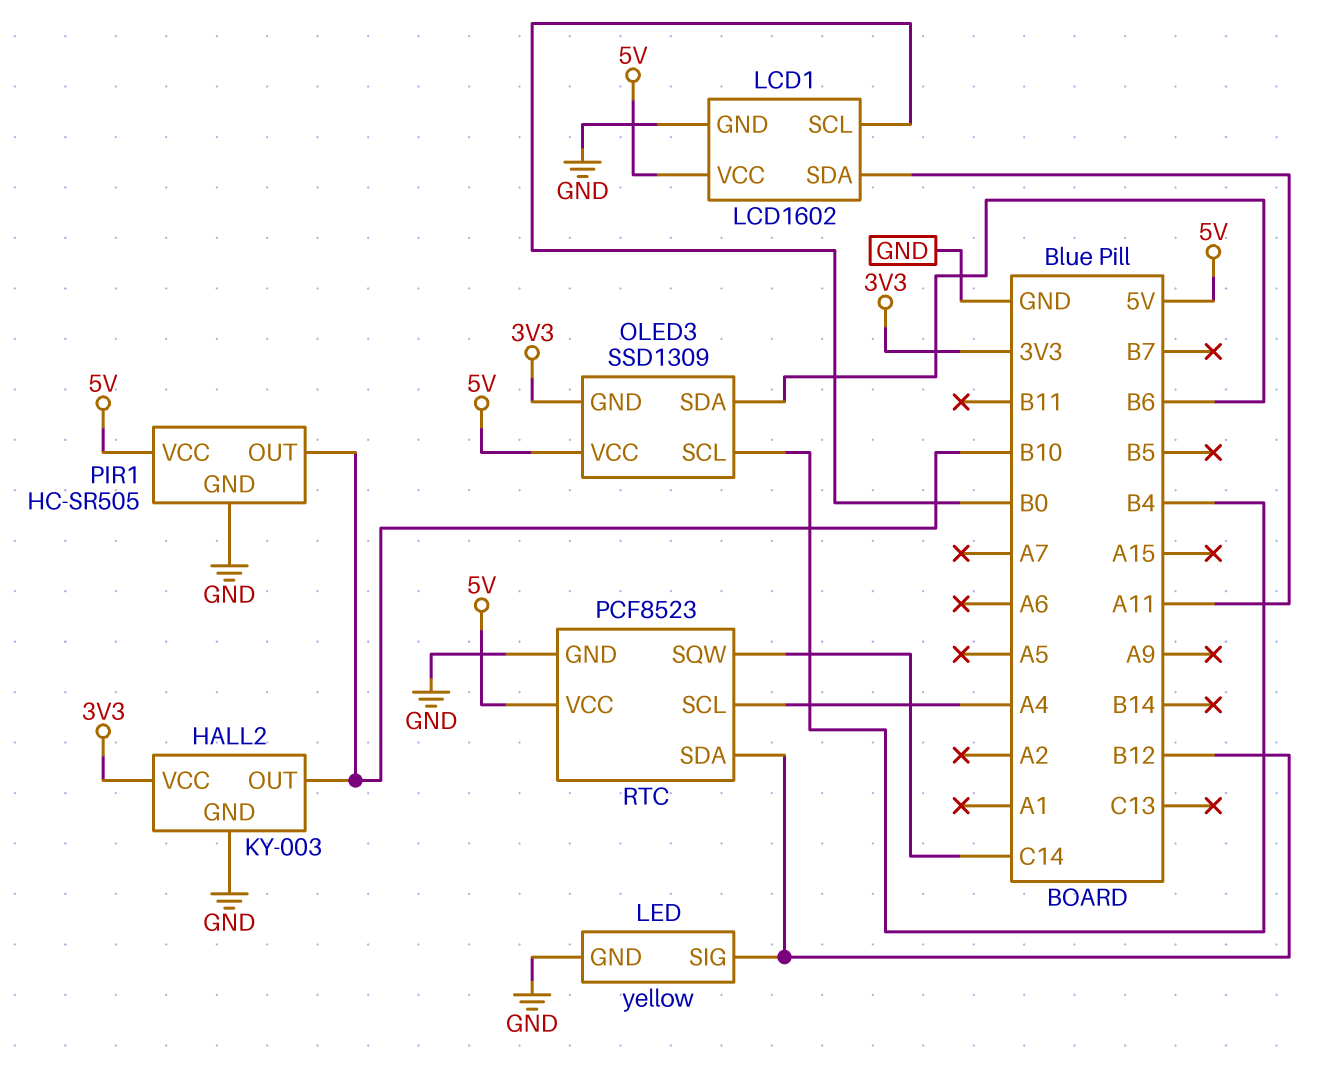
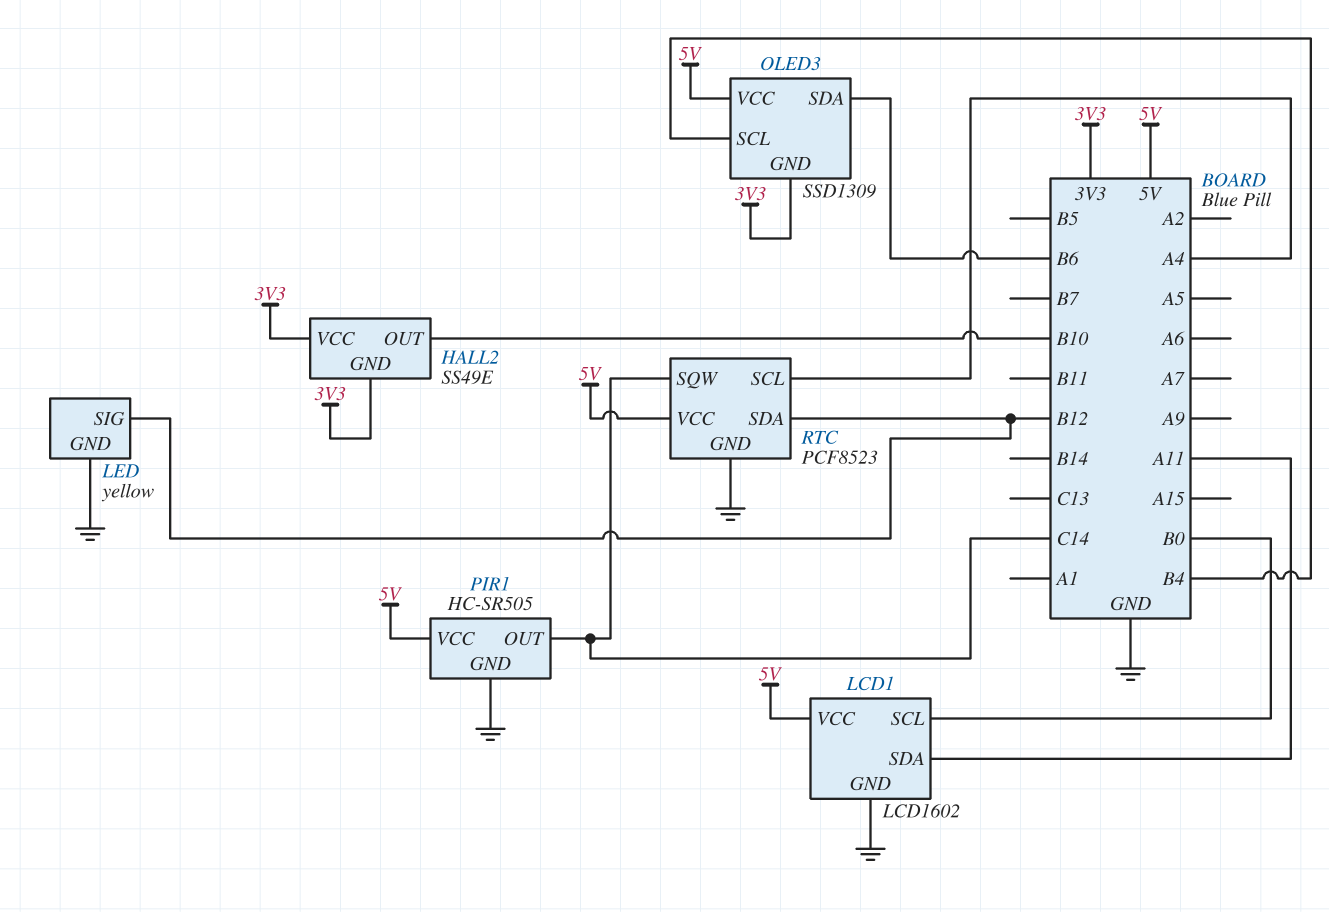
HALL2: KY-003 -> SS49E
HALL2 pin GND: GND -> 3V3
PIR1 pin OUT: B10 -> C14

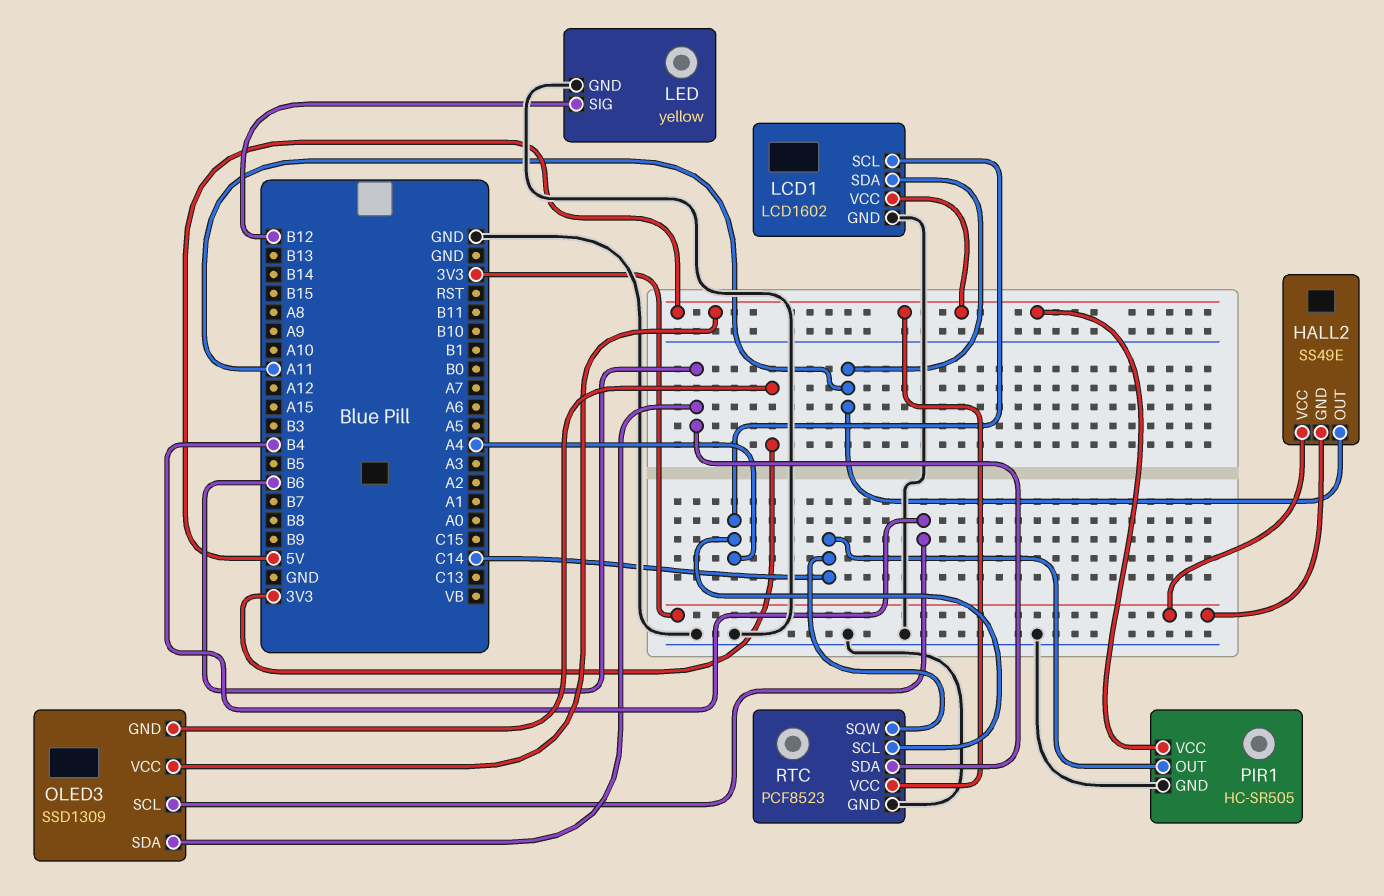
HALL2 pin OUT: B10 -> A11
LCD1 pin SCL: B0 -> A4
RTC pin SDA: B12 -> B6

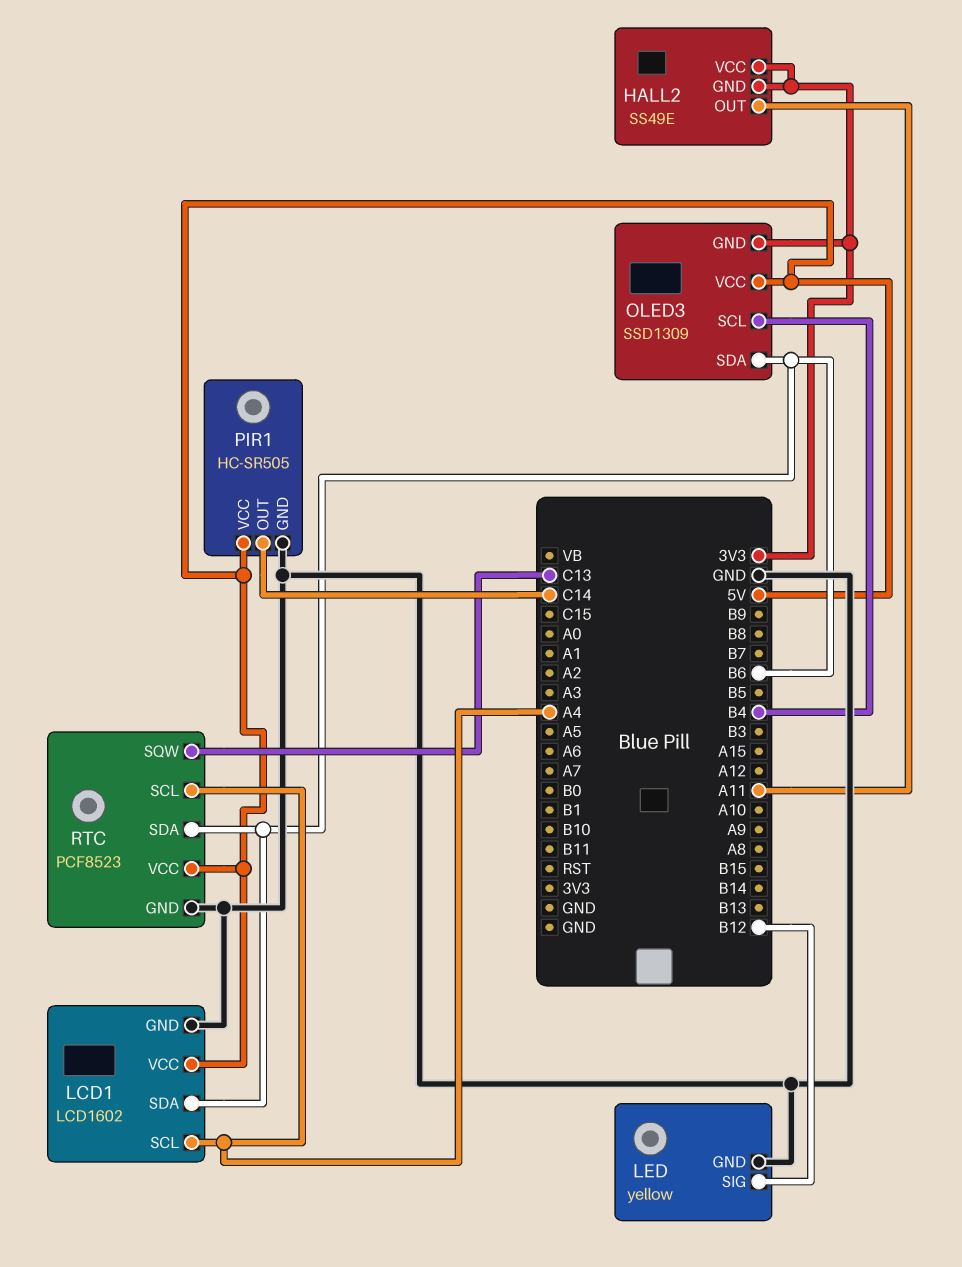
LCD1 pin SDA: A11 -> B6
RTC pin SQW: C14 -> C13

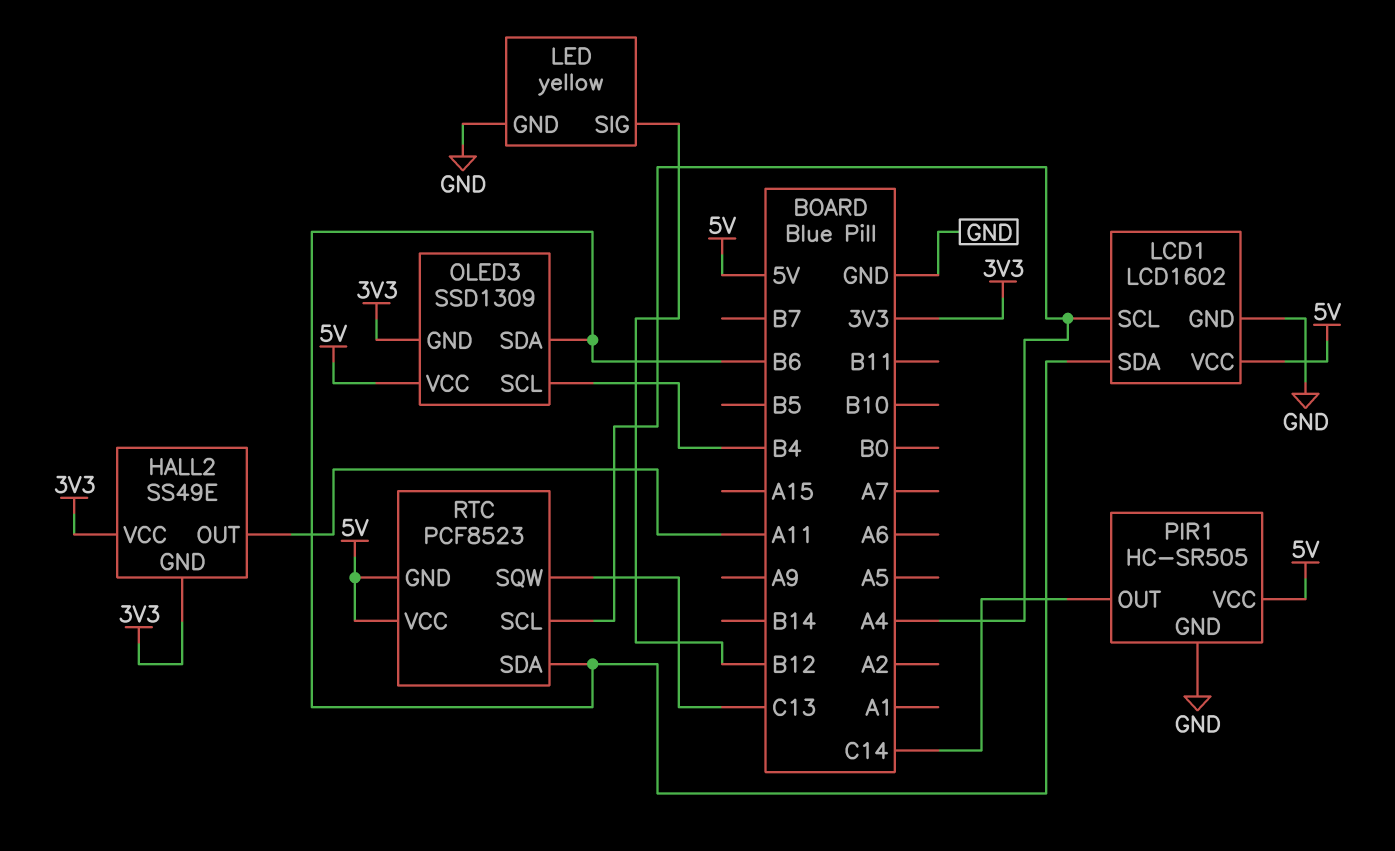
RTC pin GND: GND -> 5V

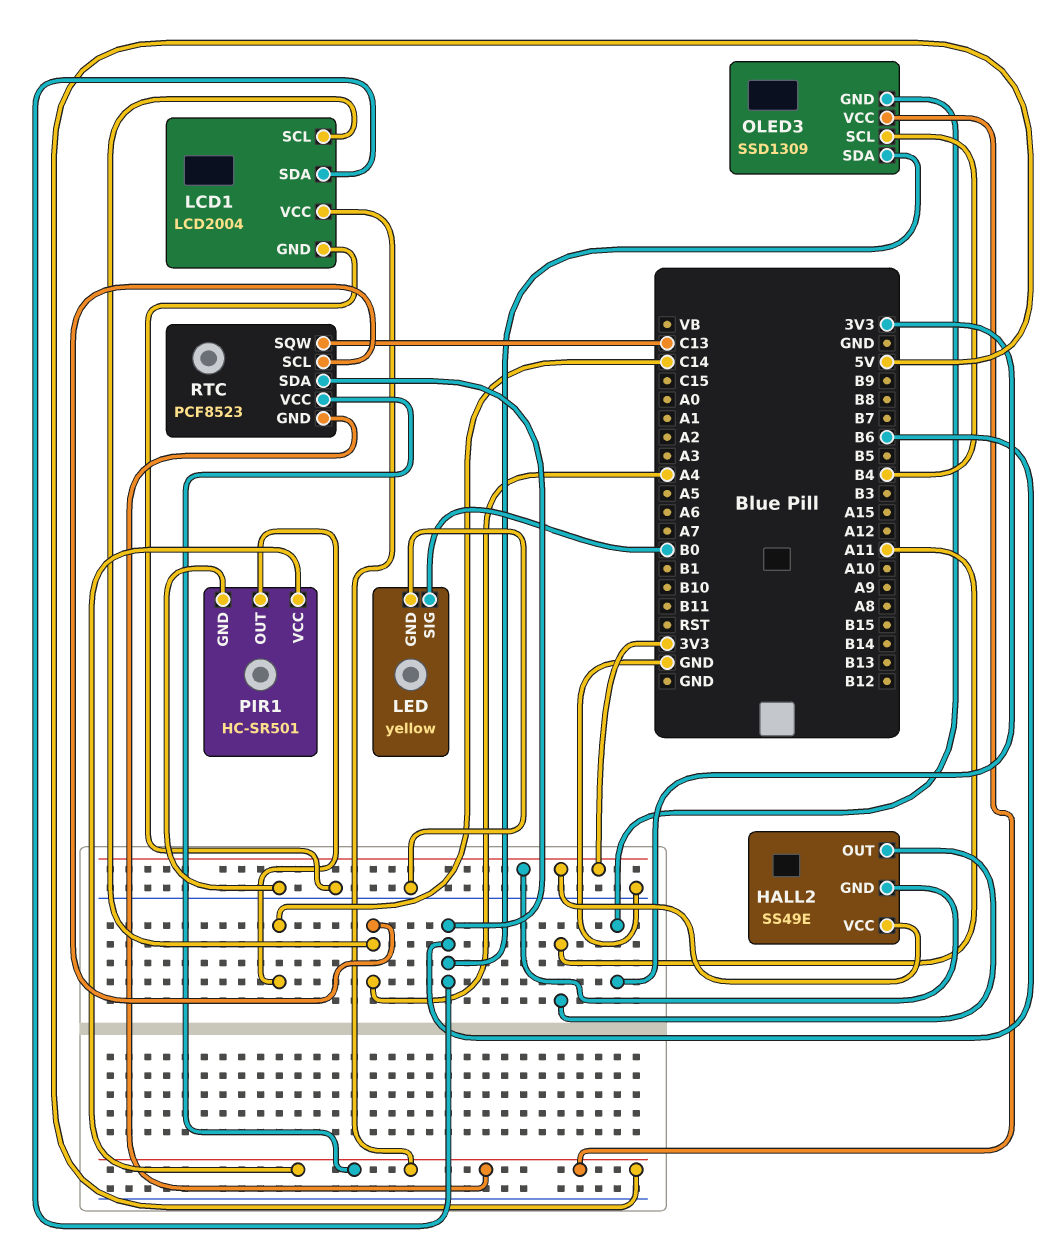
LCD1: LCD1602 -> LCD2004
LED pin SIG: B12 -> B0
PIR1: HC-SR505 -> HC-SR501

